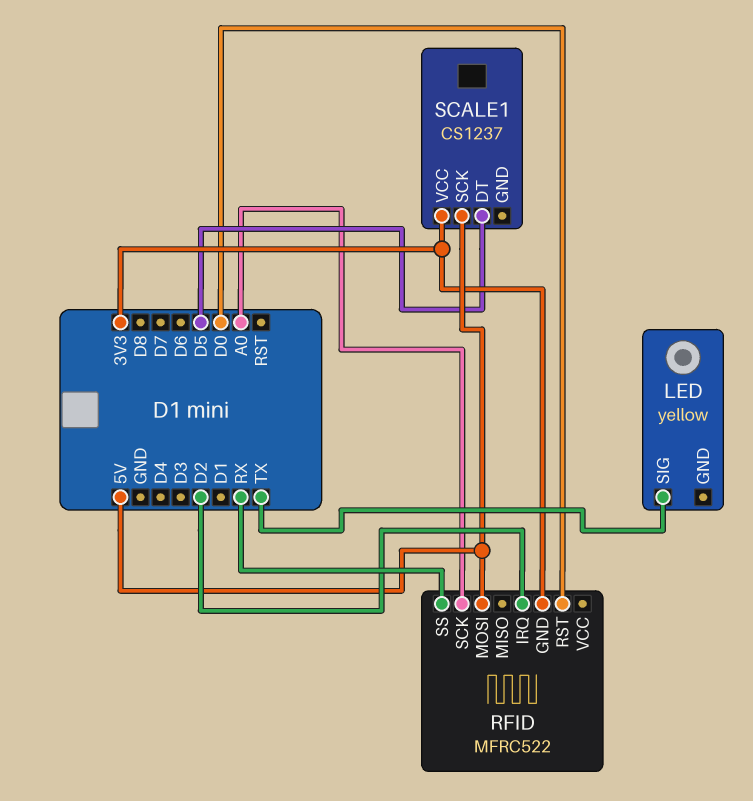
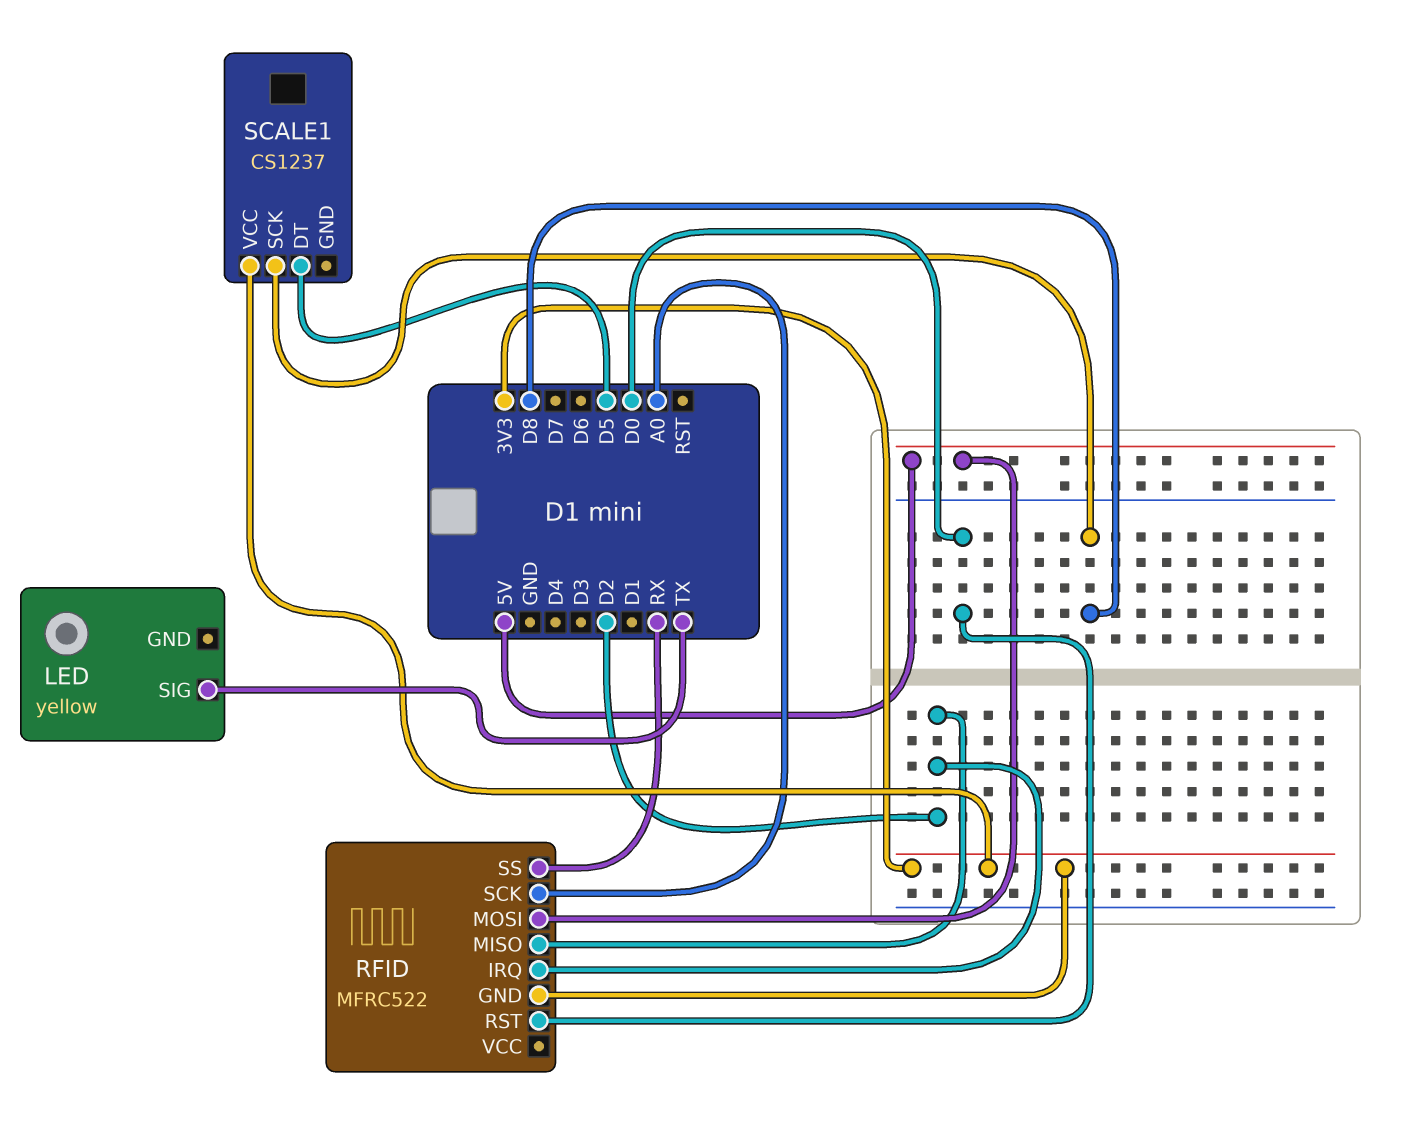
RFID pin MISO: none -> D2
SCALE1 pin SCK: 5V -> D8

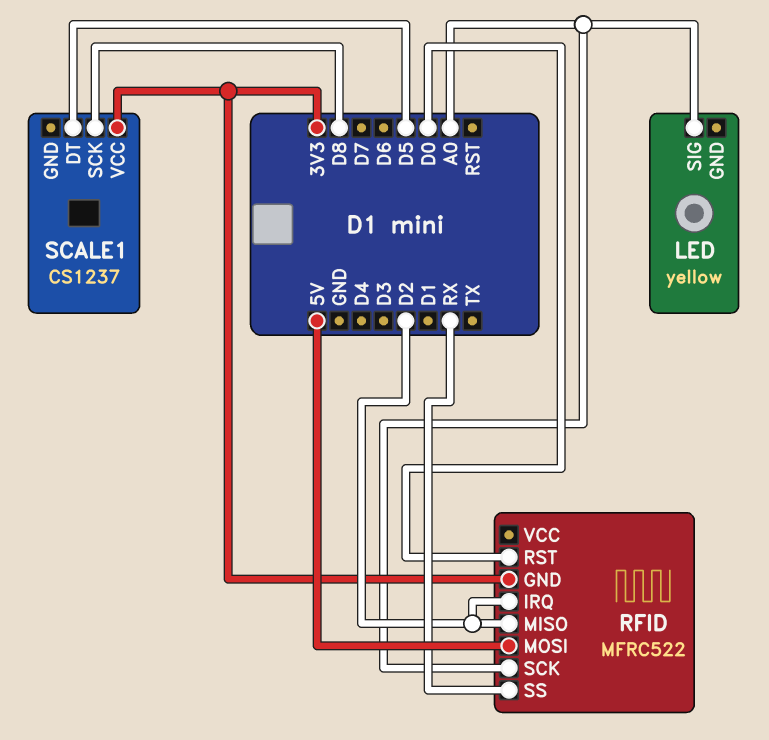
LED pin SIG: TX -> A0

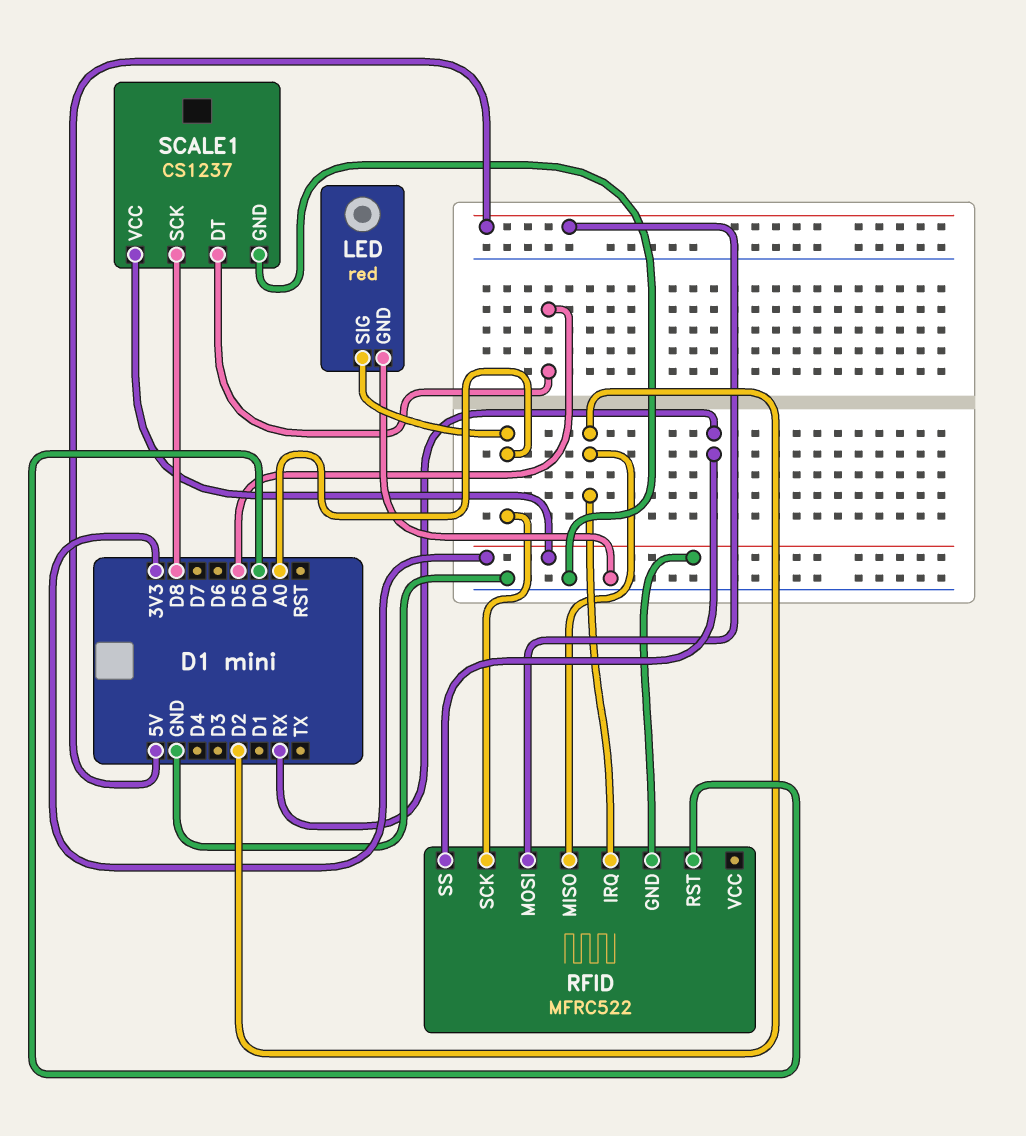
LED: yellow -> red
LED pin GND: none -> GND
SCALE1 pin GND: none -> GND

